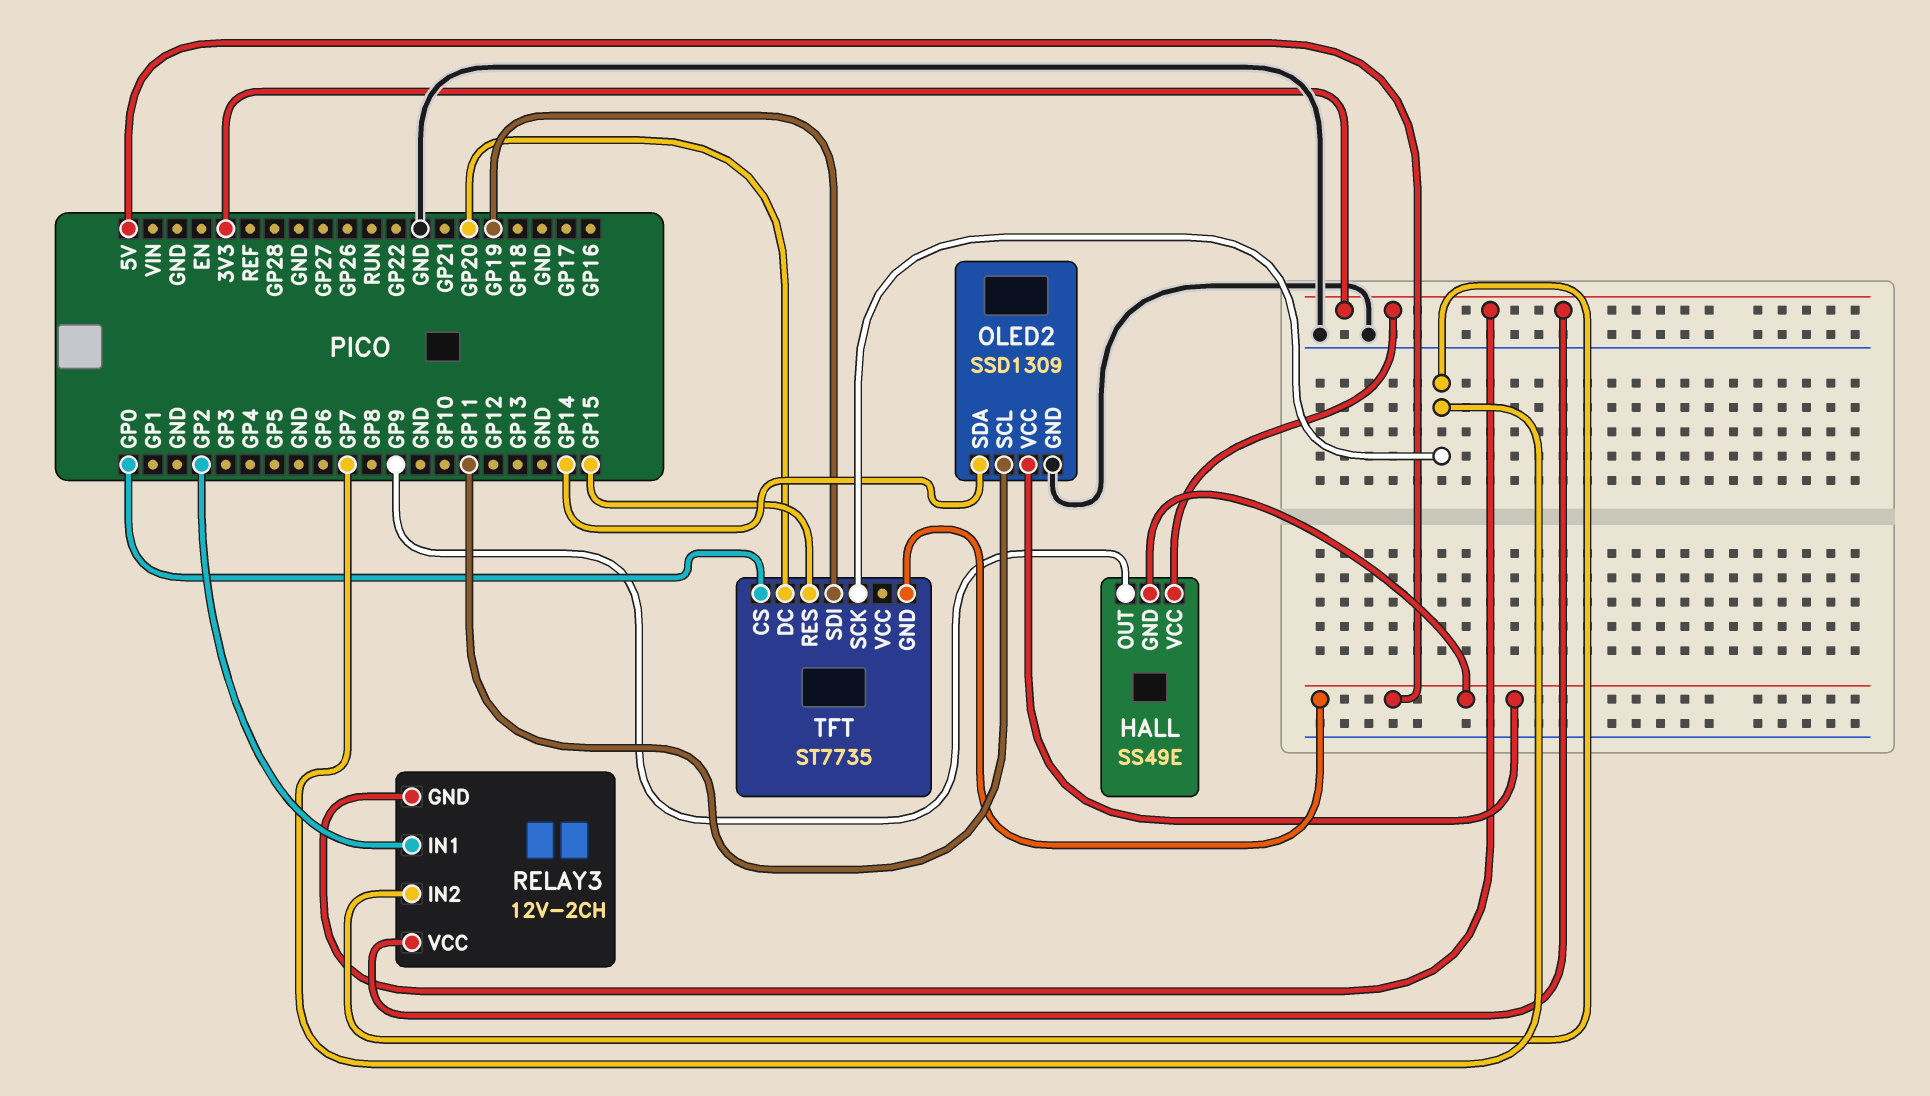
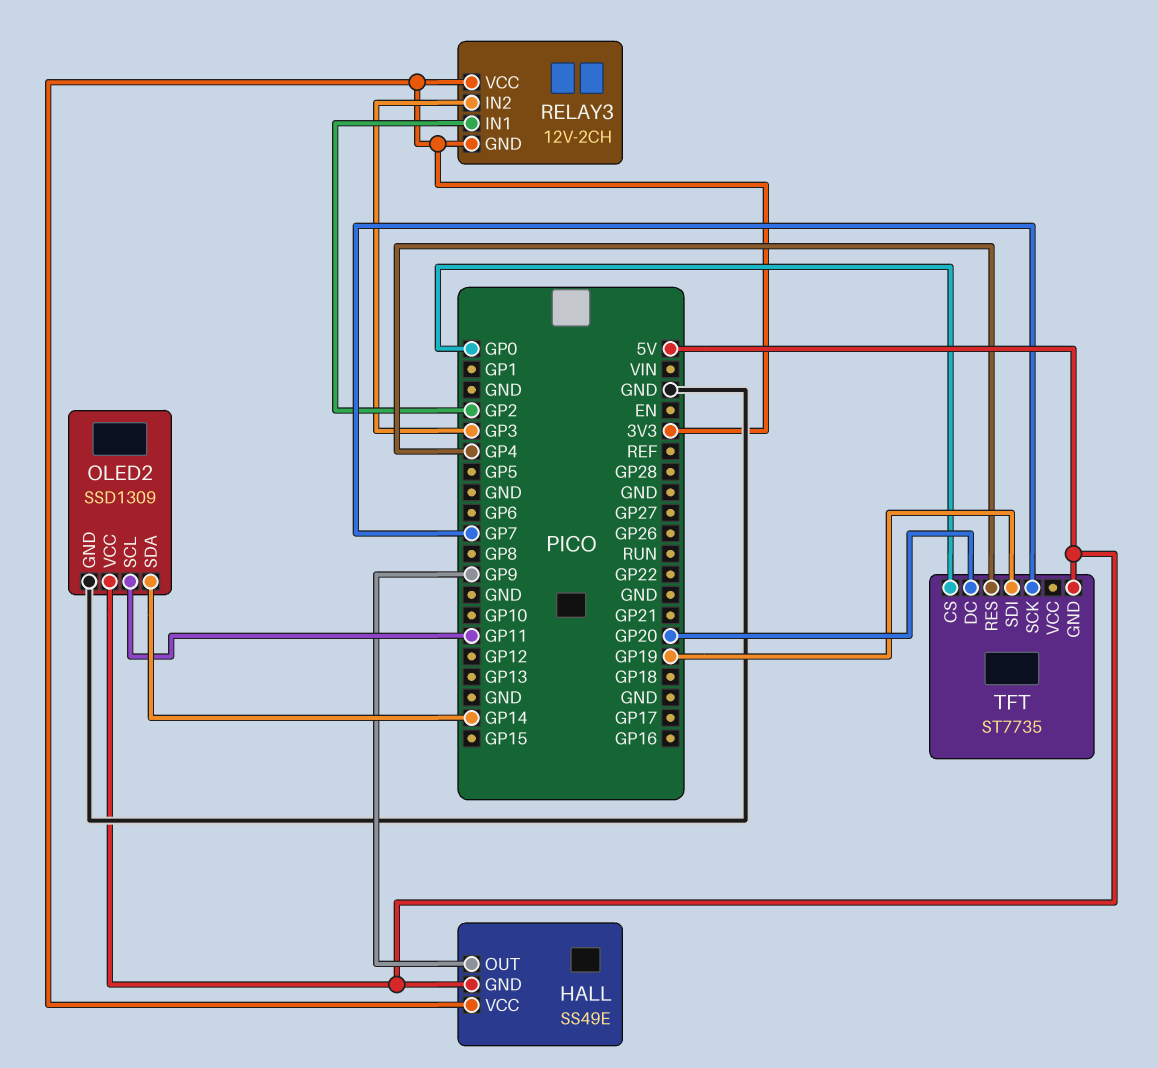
RELAY3 pin IN2: GP7 -> GP3
TFT pin RES: GP15 -> GP4

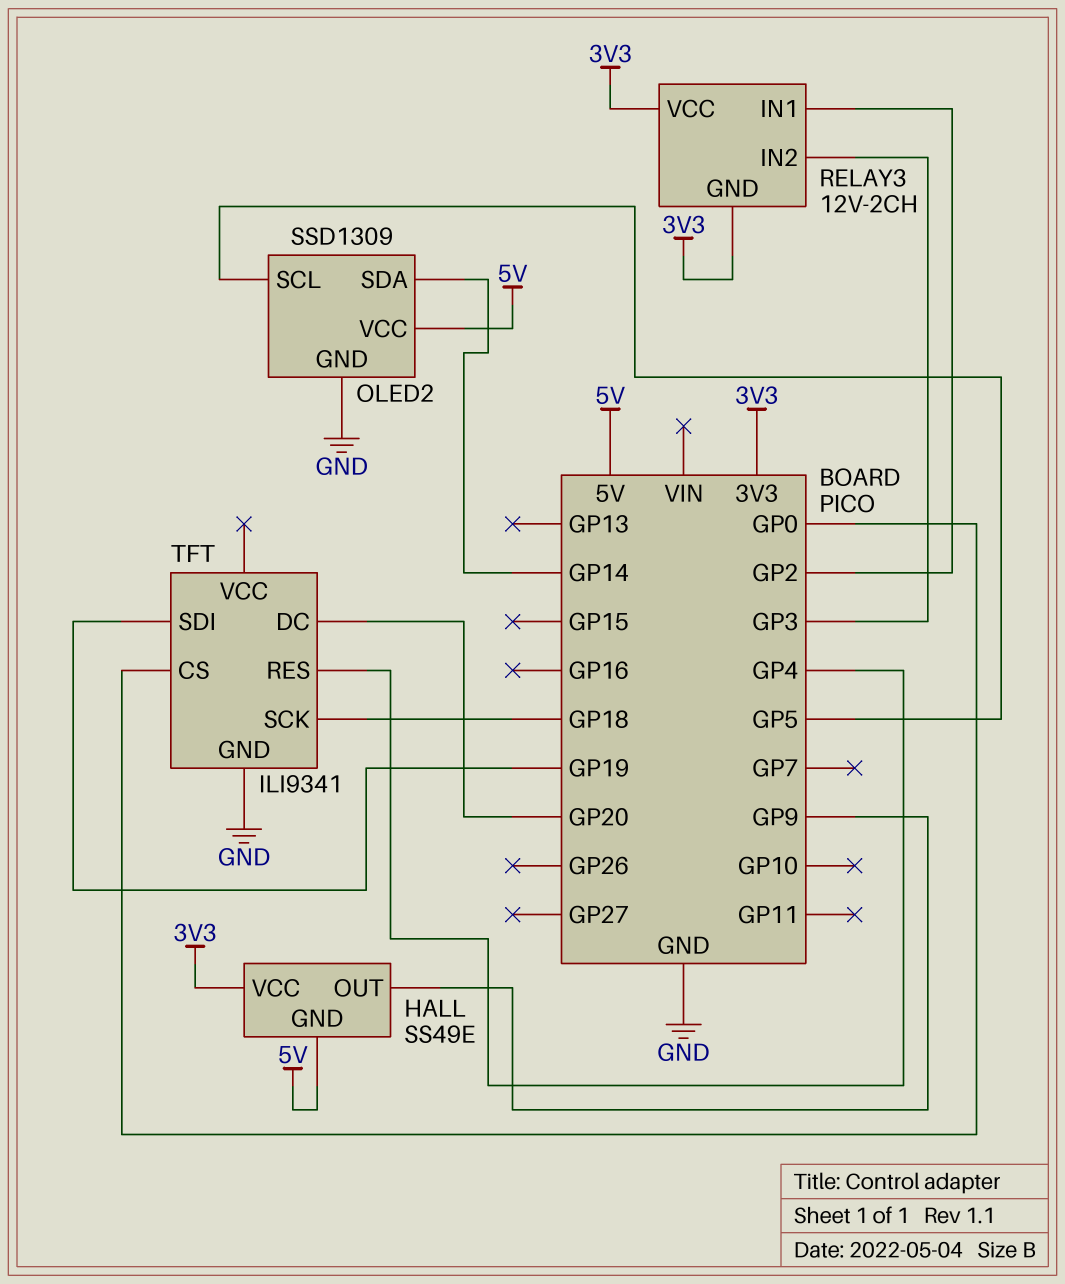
OLED2 pin SCL: GP11 -> GP5
TFT: ST7735 -> ILI9341
TFT pin GND: 5V -> GND
TFT pin SCK: GP7 -> GP18

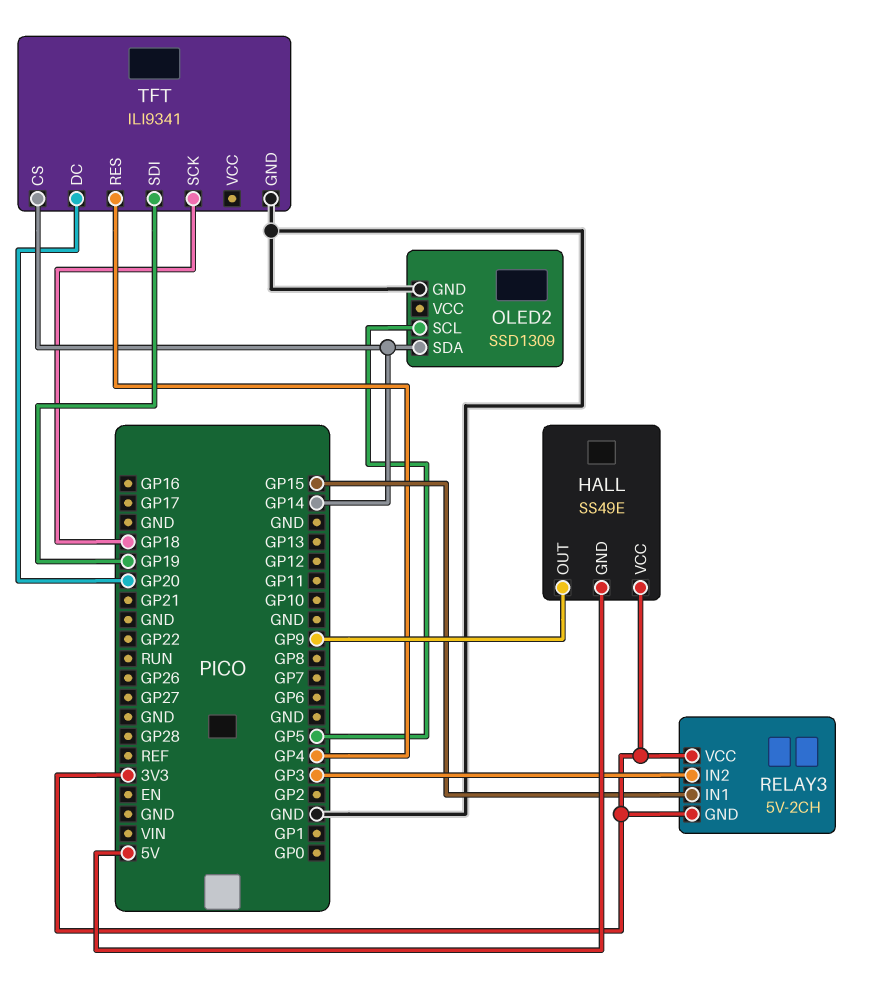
OLED2 pin VCC: 5V -> none
RELAY3: 12V-2CH -> 5V-2CH
RELAY3 pin IN1: GP2 -> GP15
TFT pin CS: GP0 -> GP14

